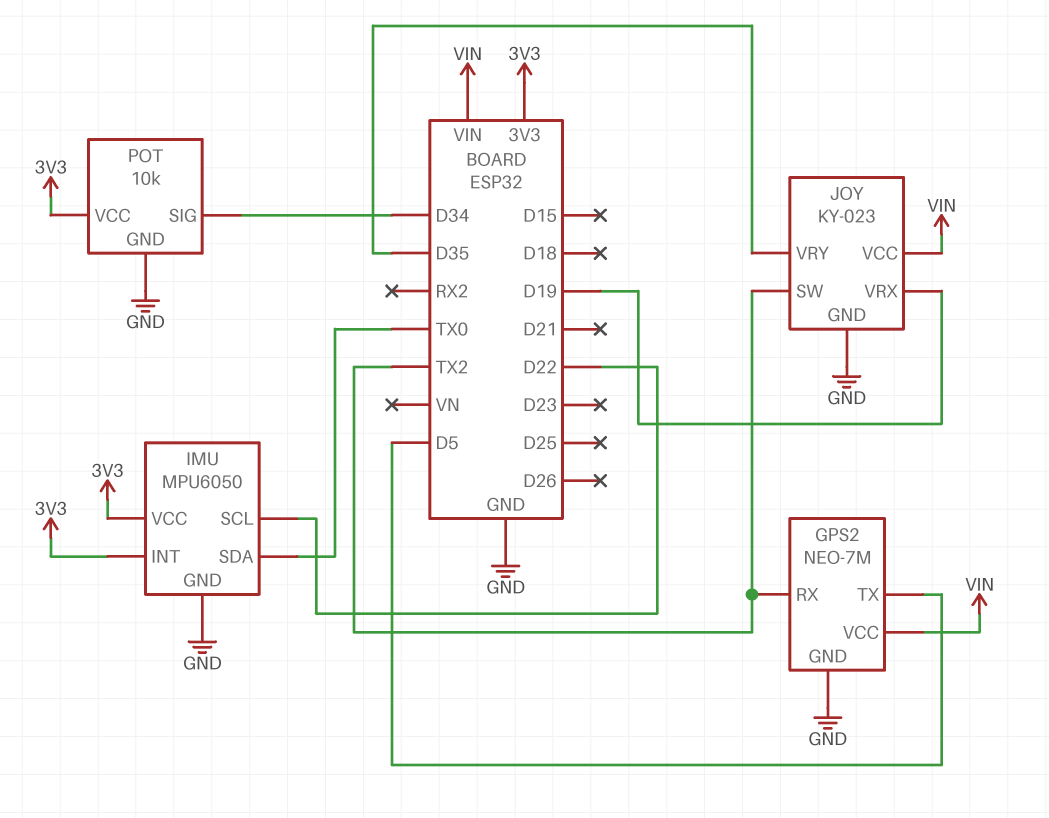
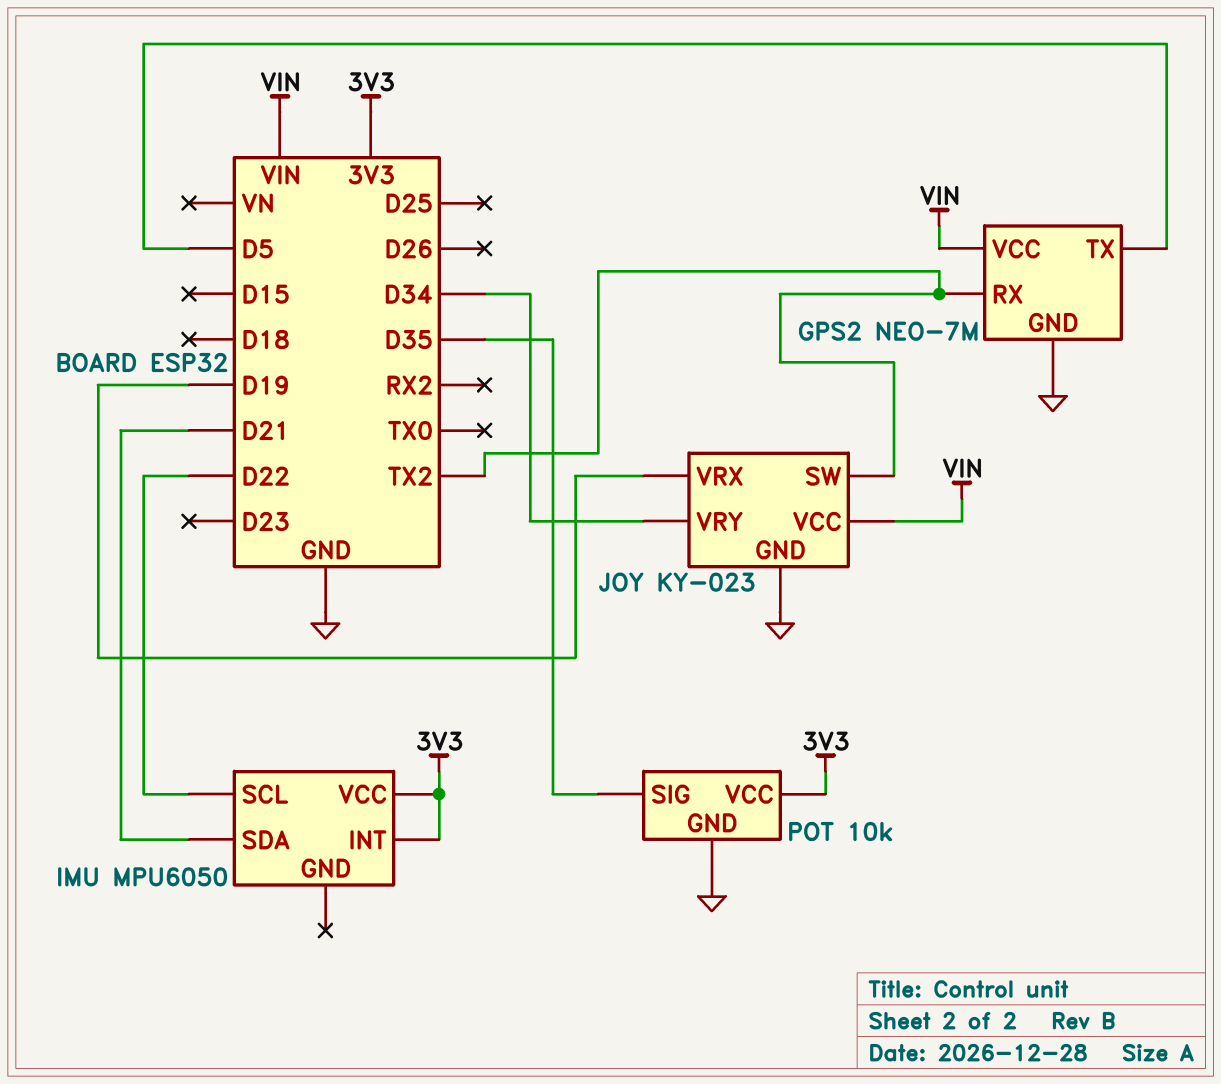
IMU pin GND: GND -> none
IMU pin SDA: TX0 -> D21
JOY pin VRY: D35 -> D34
POT pin SIG: D34 -> D35

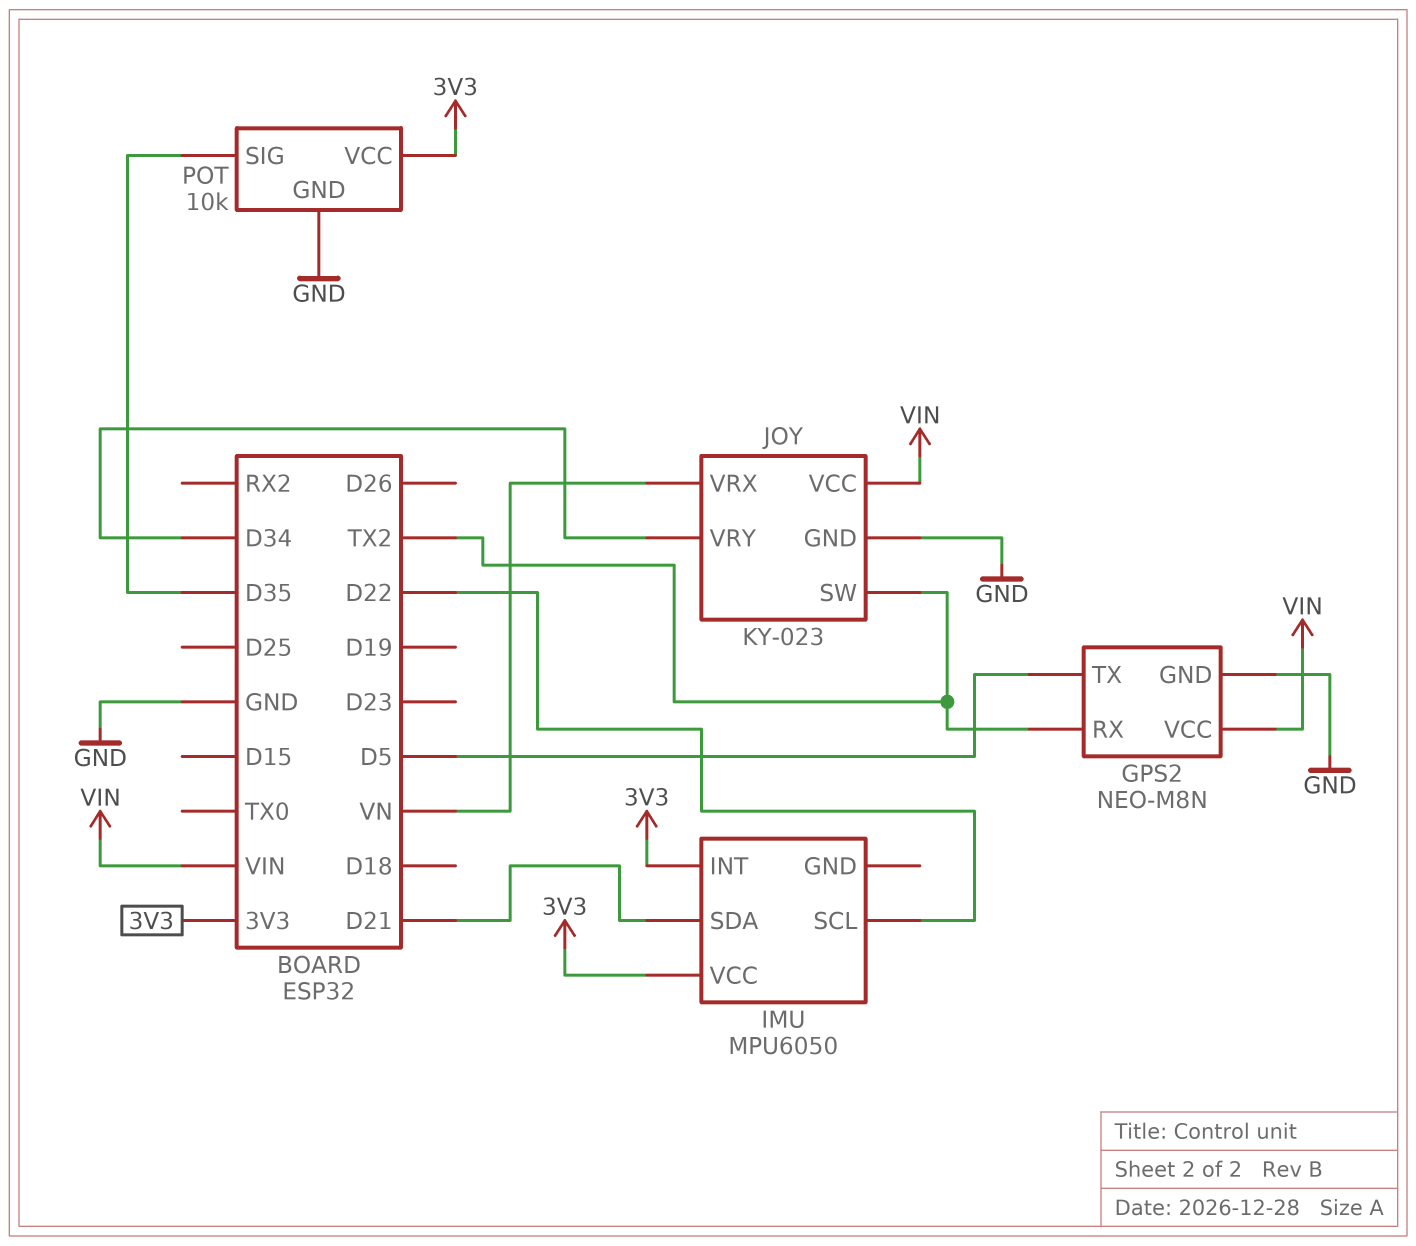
GPS2: NEO-7M -> NEO-M8N
JOY pin VRX: D19 -> VN

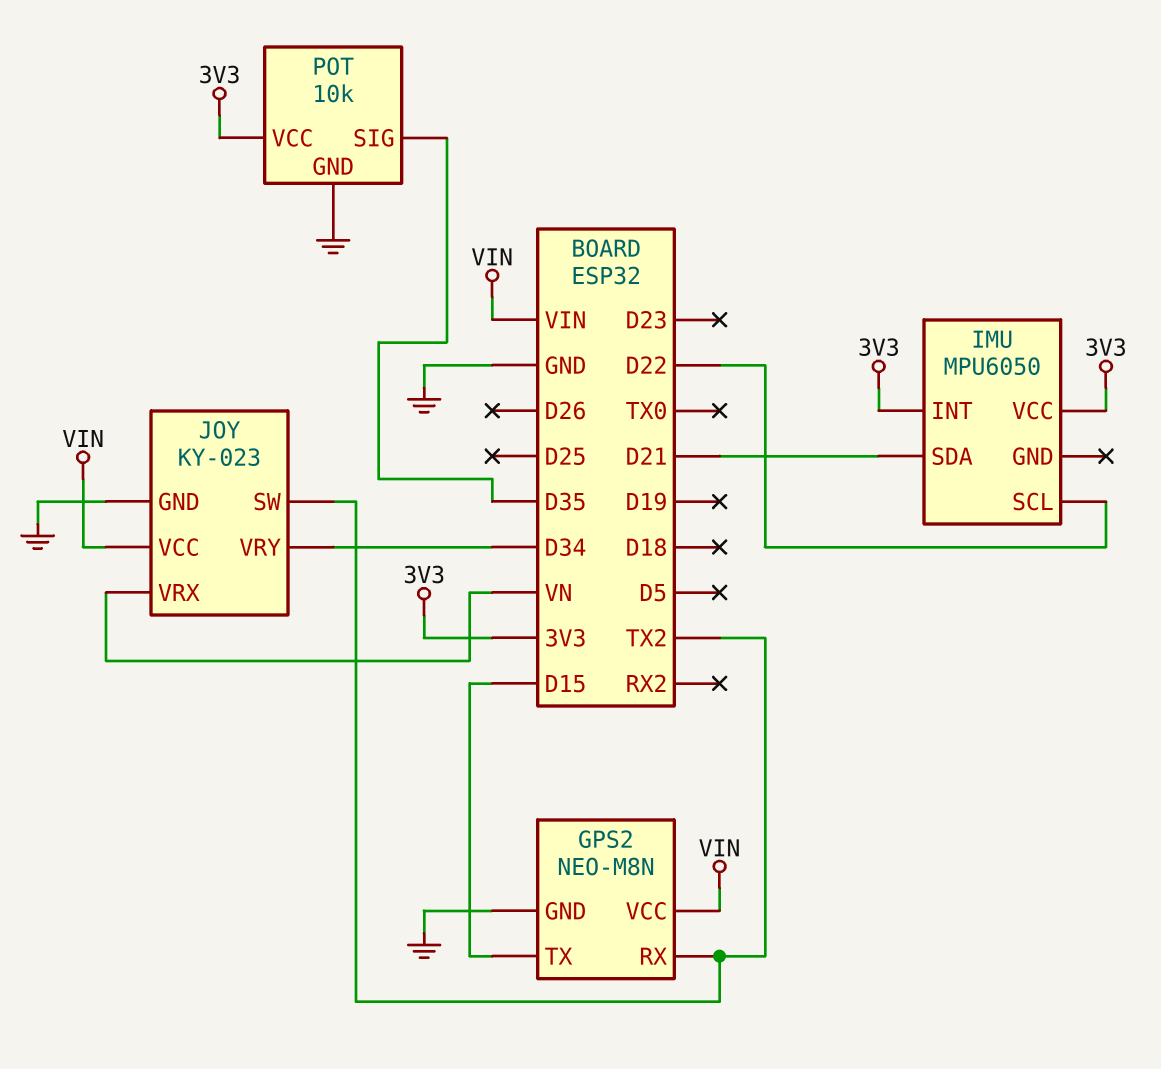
GPS2 pin TX: D5 -> D15

